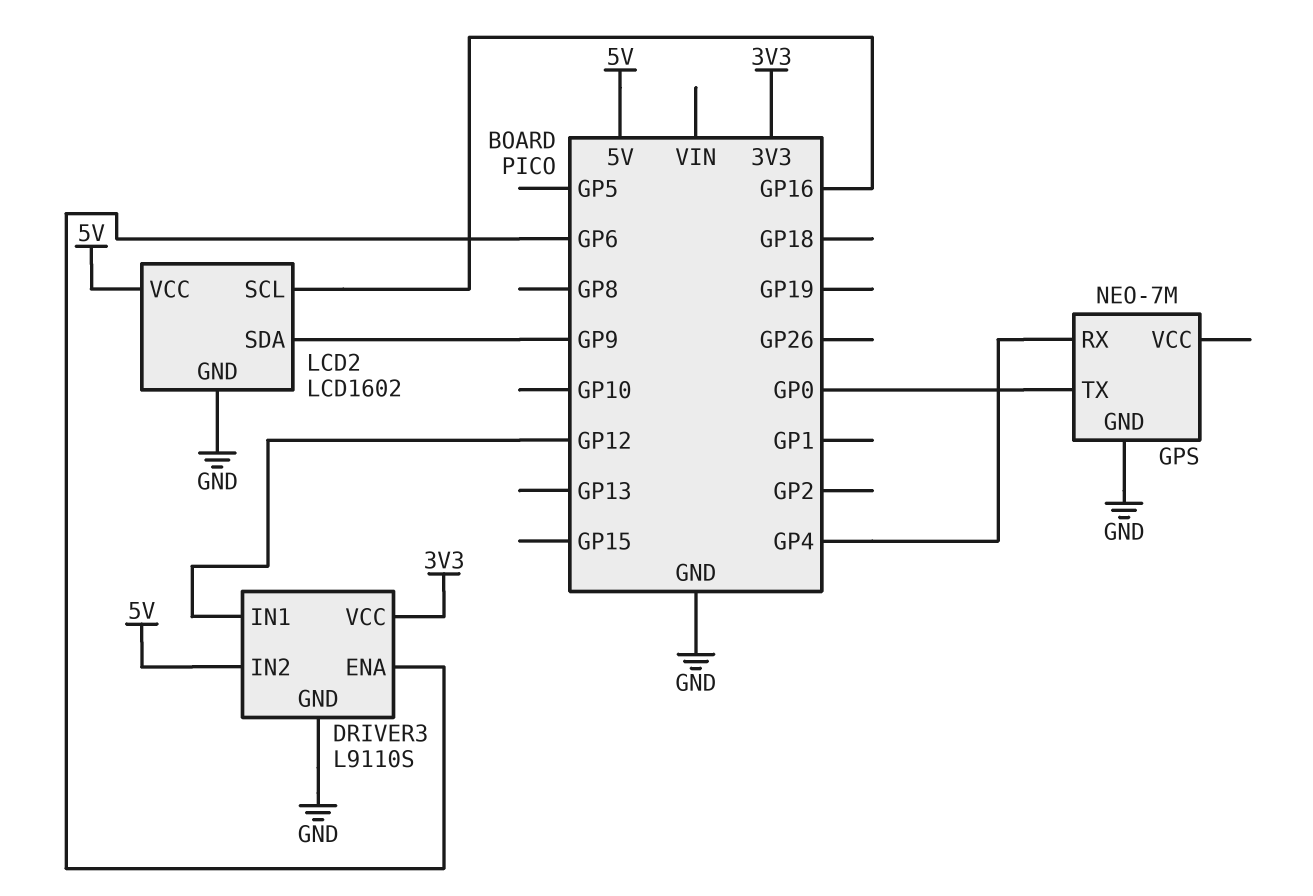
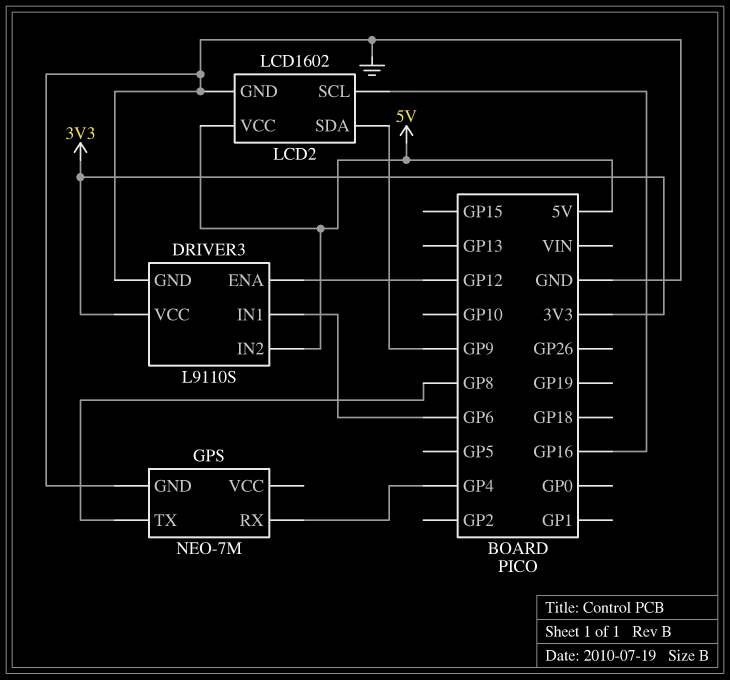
DRIVER3 pin ENA: GP6 -> GP12
DRIVER3 pin IN1: GP12 -> GP6
GPS pin TX: GP0 -> GP8

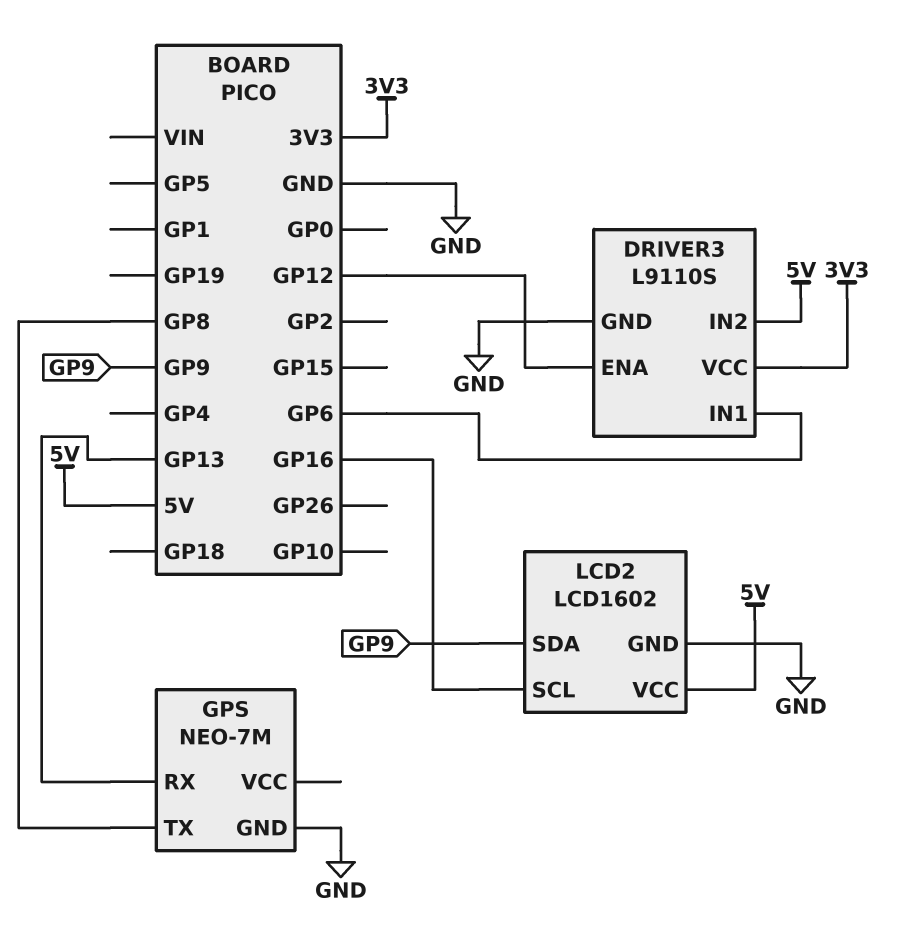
GPS pin RX: GP4 -> GP13

